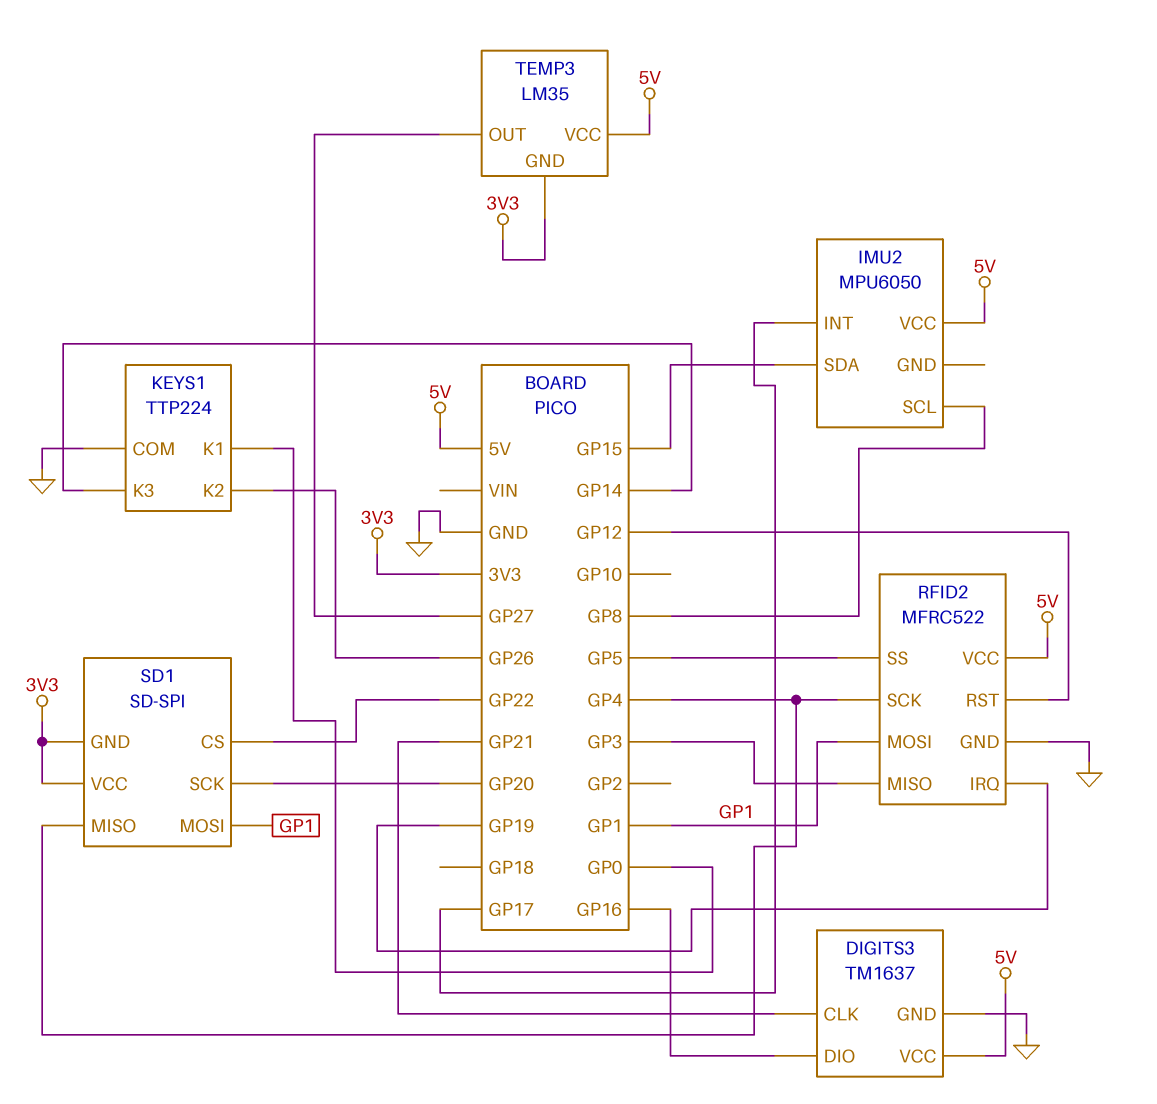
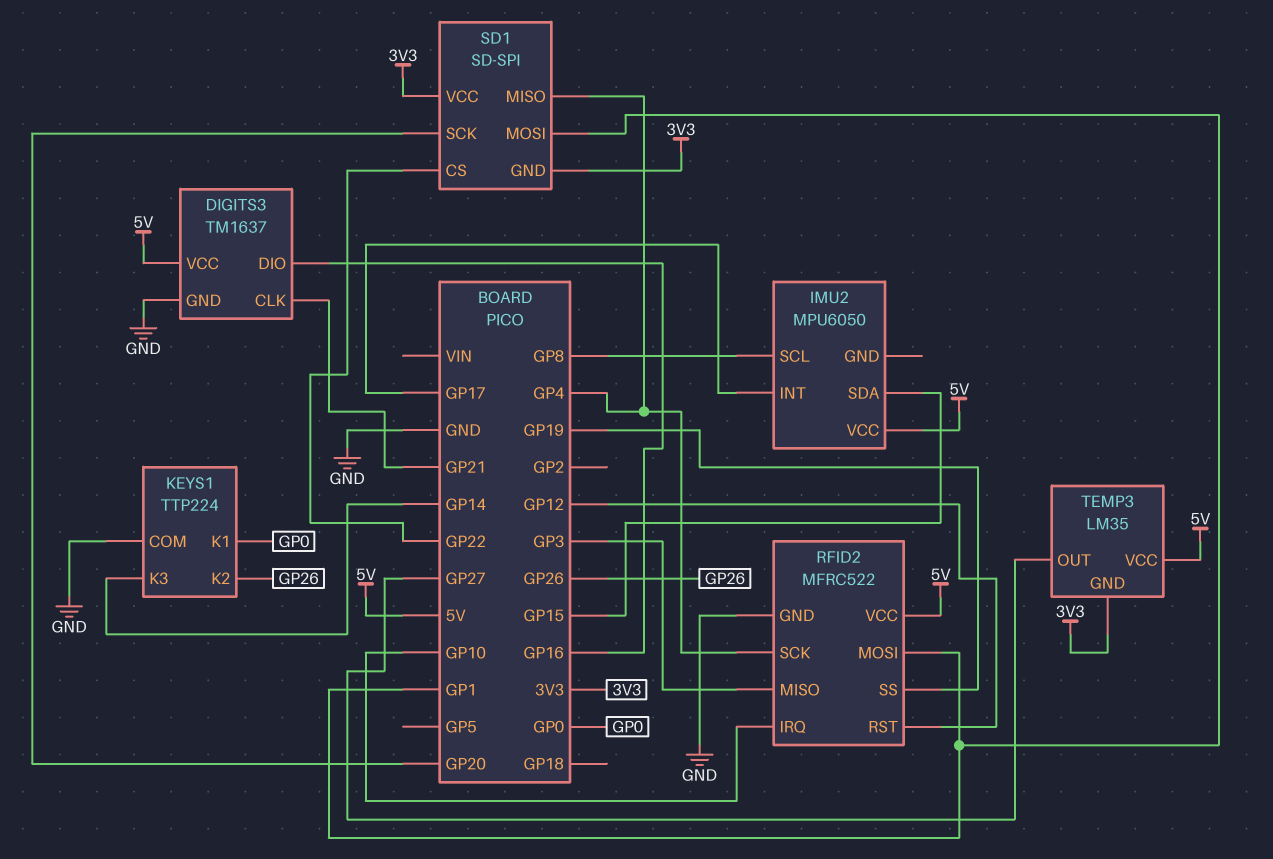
RFID2 pin IRQ: GP19 -> GP10
RFID2 pin SS: GP5 -> GP19

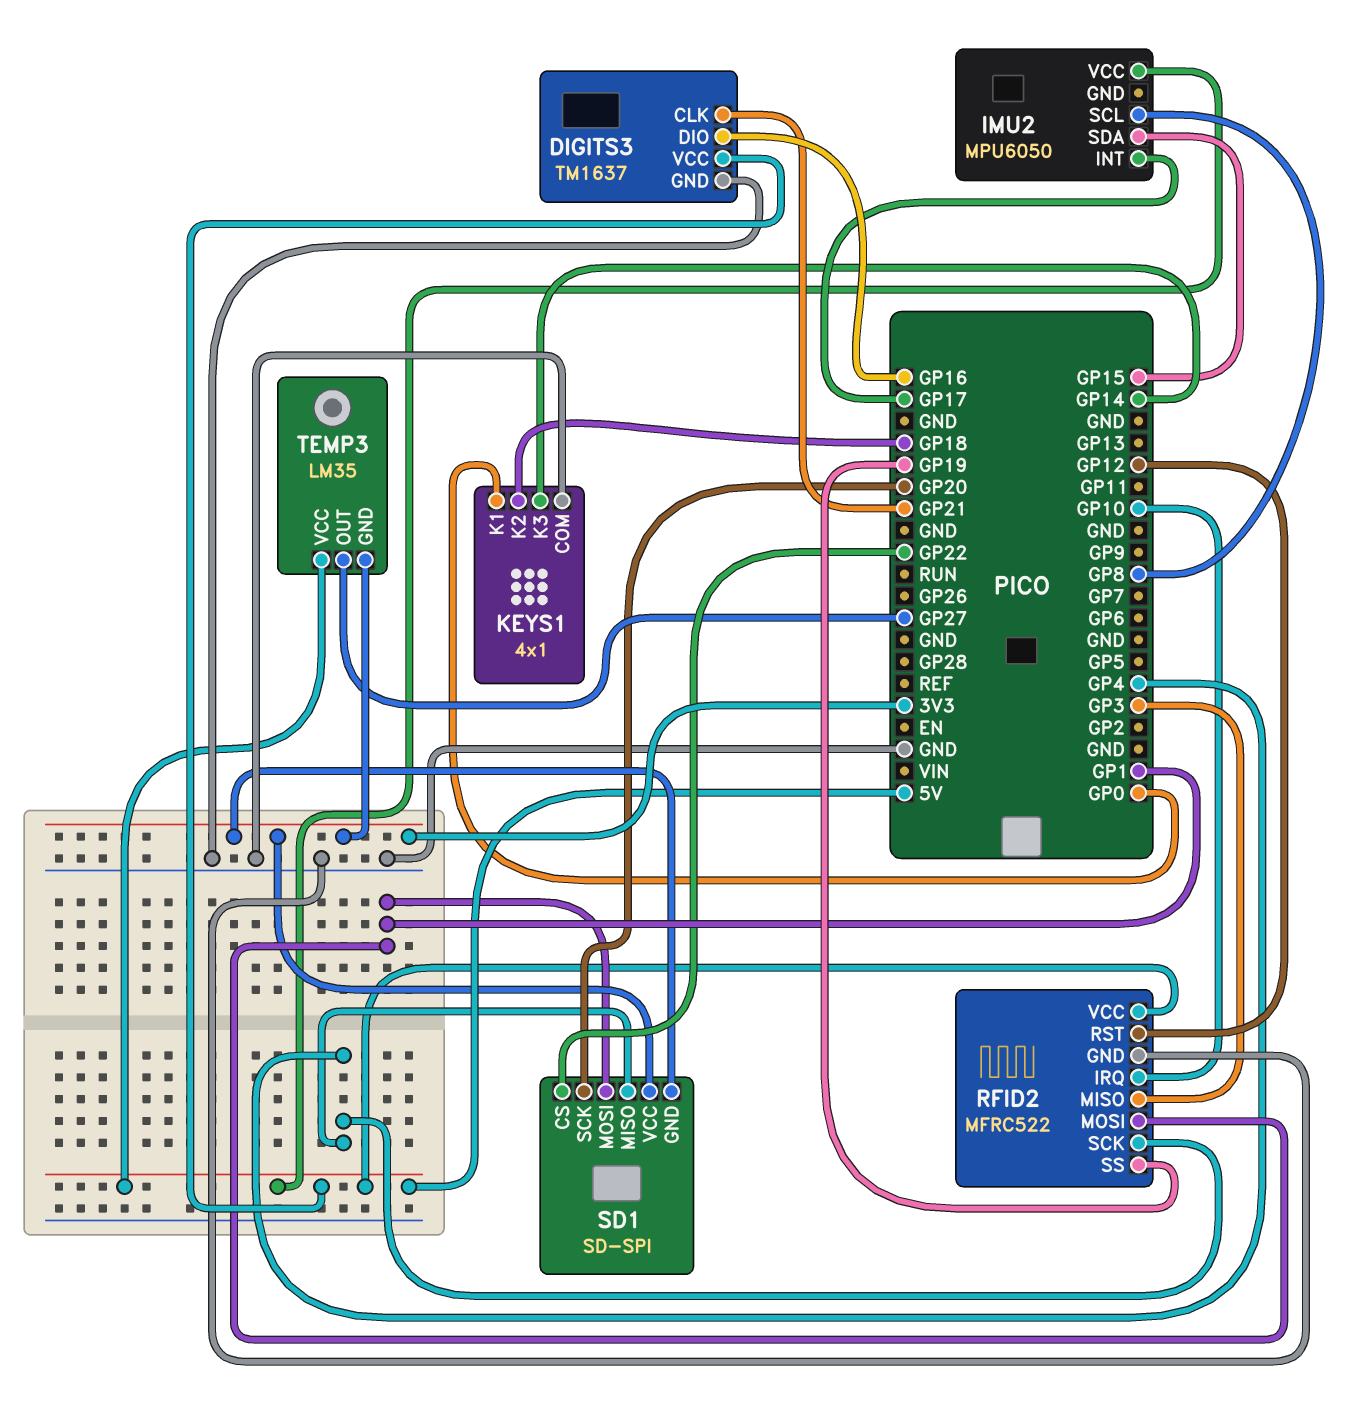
KEYS1: TTP224 -> 4x1
KEYS1 pin K2: GP26 -> GP18

